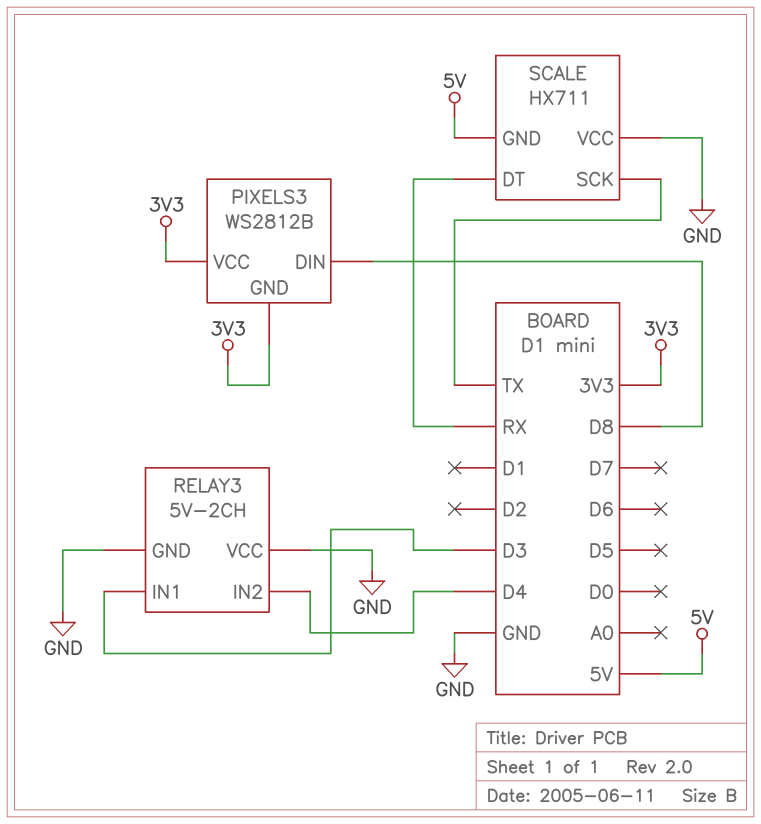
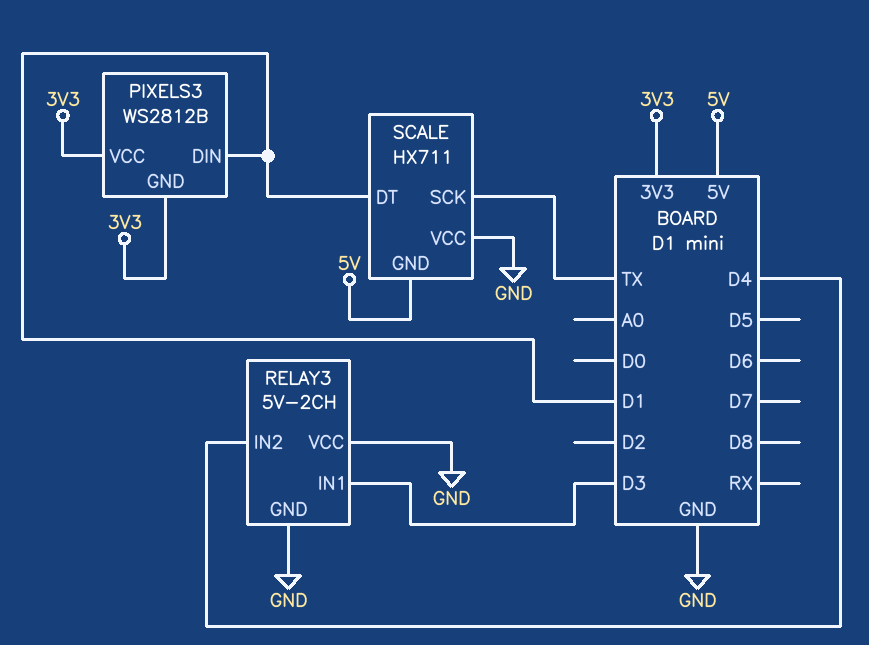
PIXELS3 pin DIN: D8 -> D1
SCALE pin DT: RX -> D1

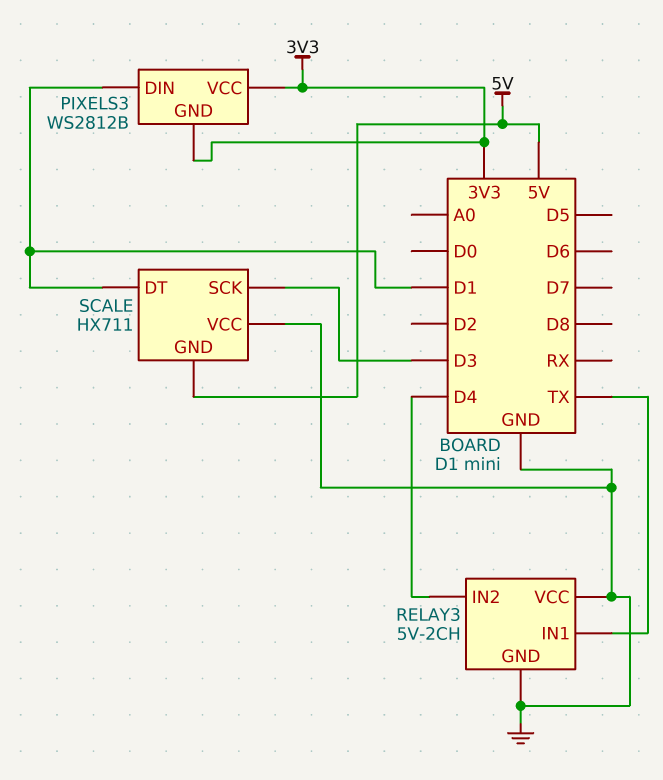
RELAY3 pin IN1: D3 -> TX
SCALE pin SCK: TX -> D3

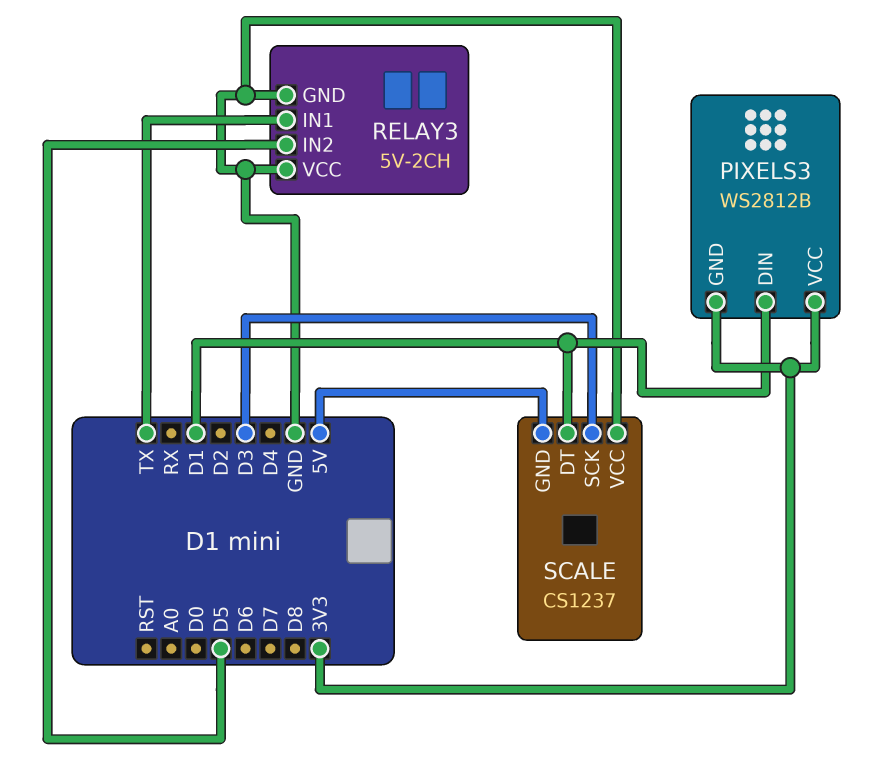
RELAY3 pin IN2: D4 -> D5
SCALE: HX711 -> CS1237

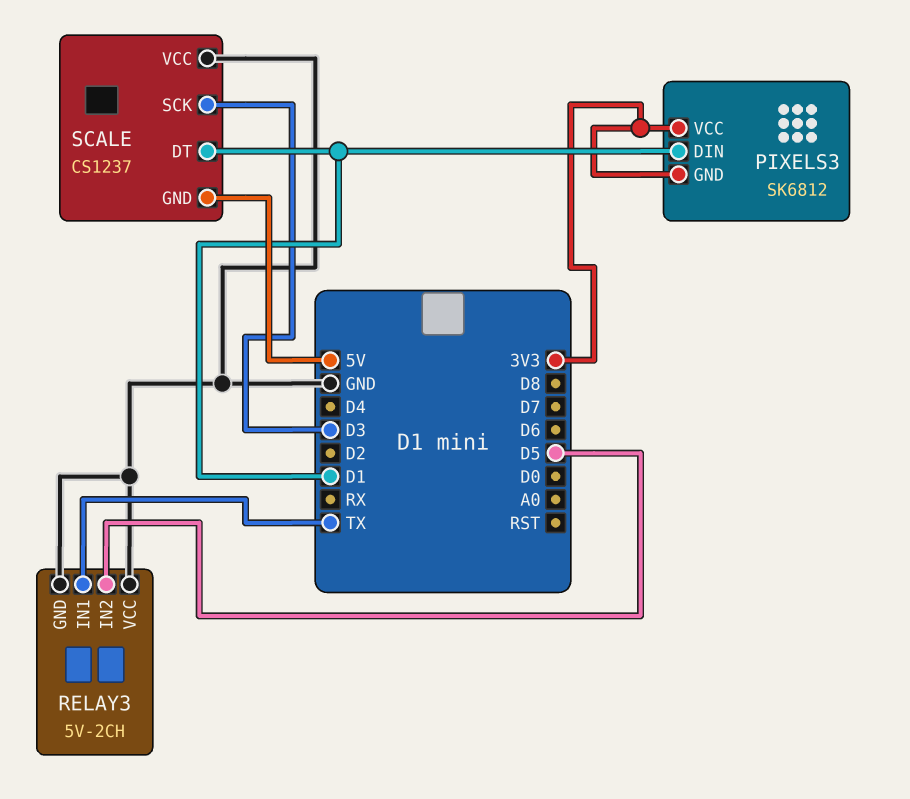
PIXELS3: WS2812B -> SK6812

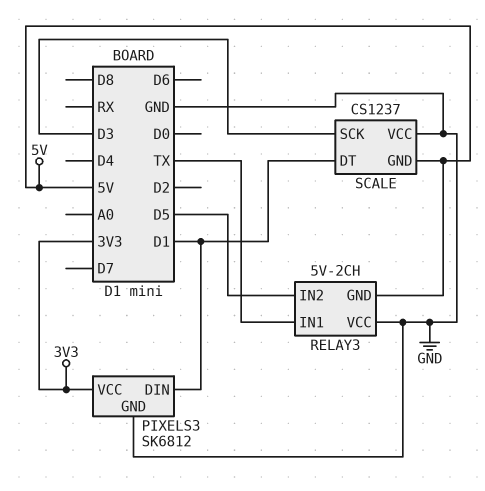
PIXELS3 pin GND: 3V3 -> GND
RELAY3 pin GND: GND -> 5V

